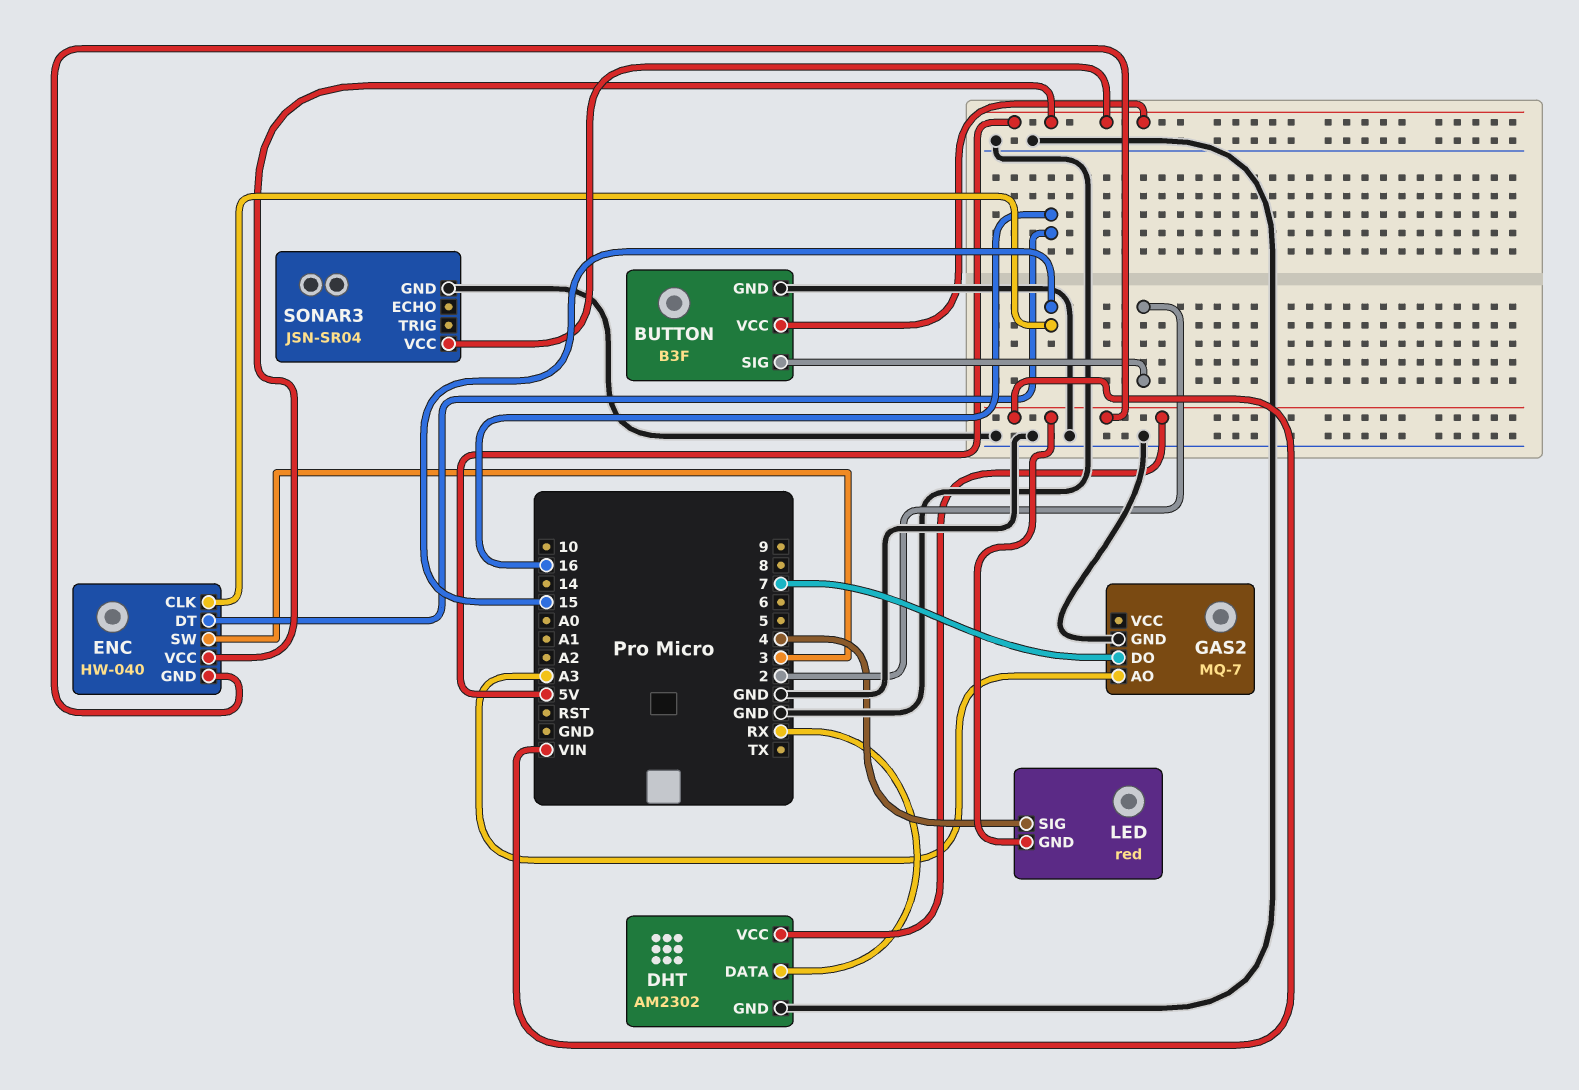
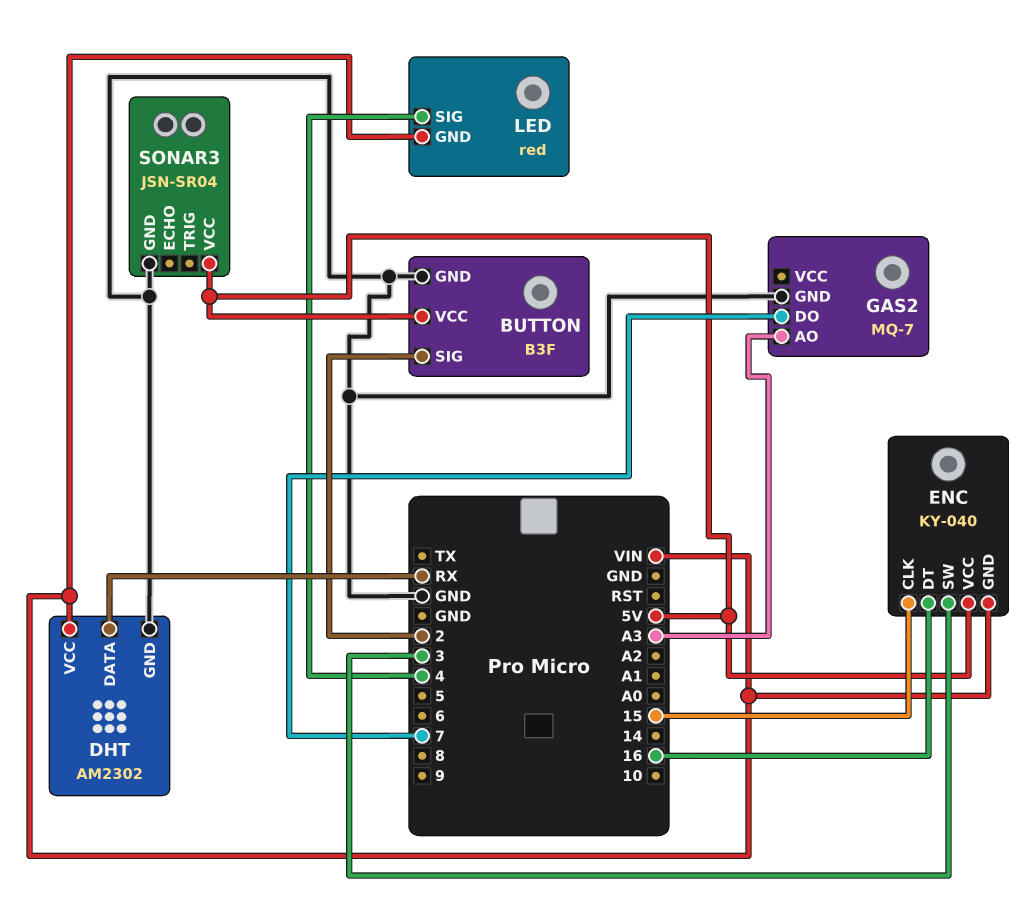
ENC: HW-040 -> KY-040

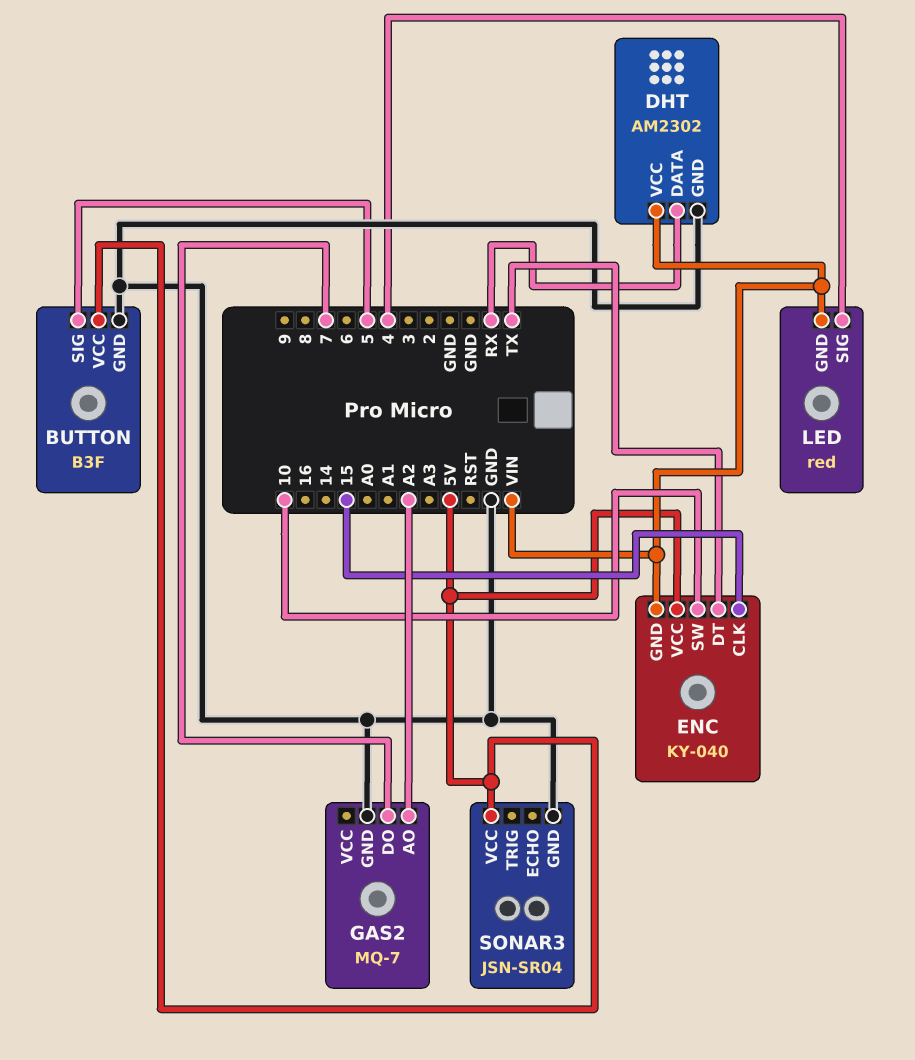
BUTTON pin SIG: 2 -> 5
ENC pin DT: 16 -> TX
ENC pin SW: 3 -> 10
GAS2 pin AO: A3 -> A2

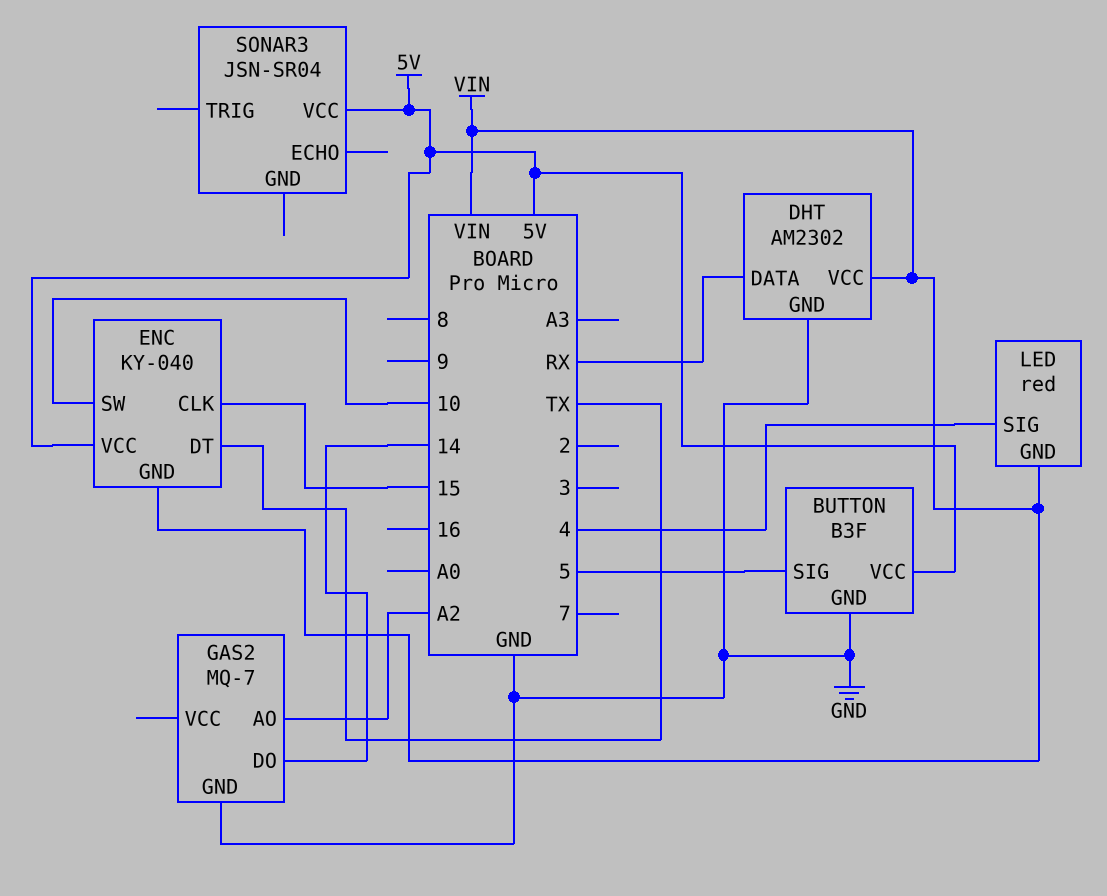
GAS2 pin DO: 7 -> 14
SONAR3 pin GND: GND -> none

